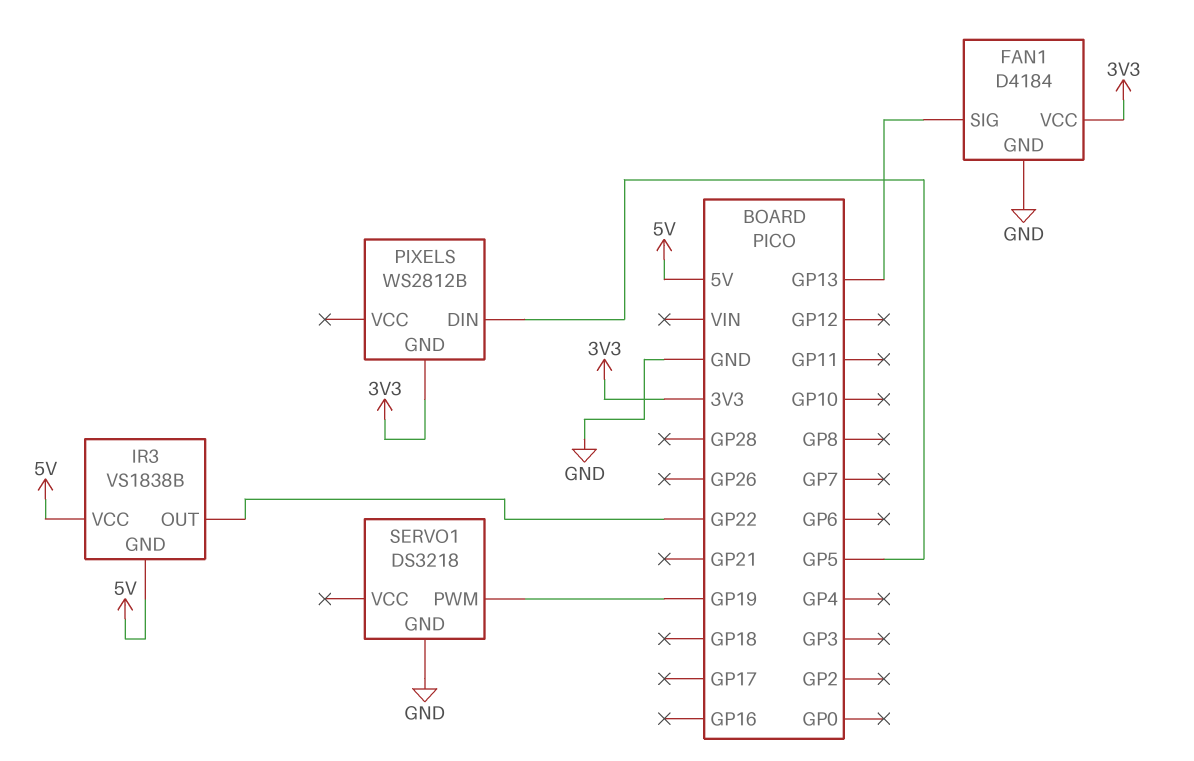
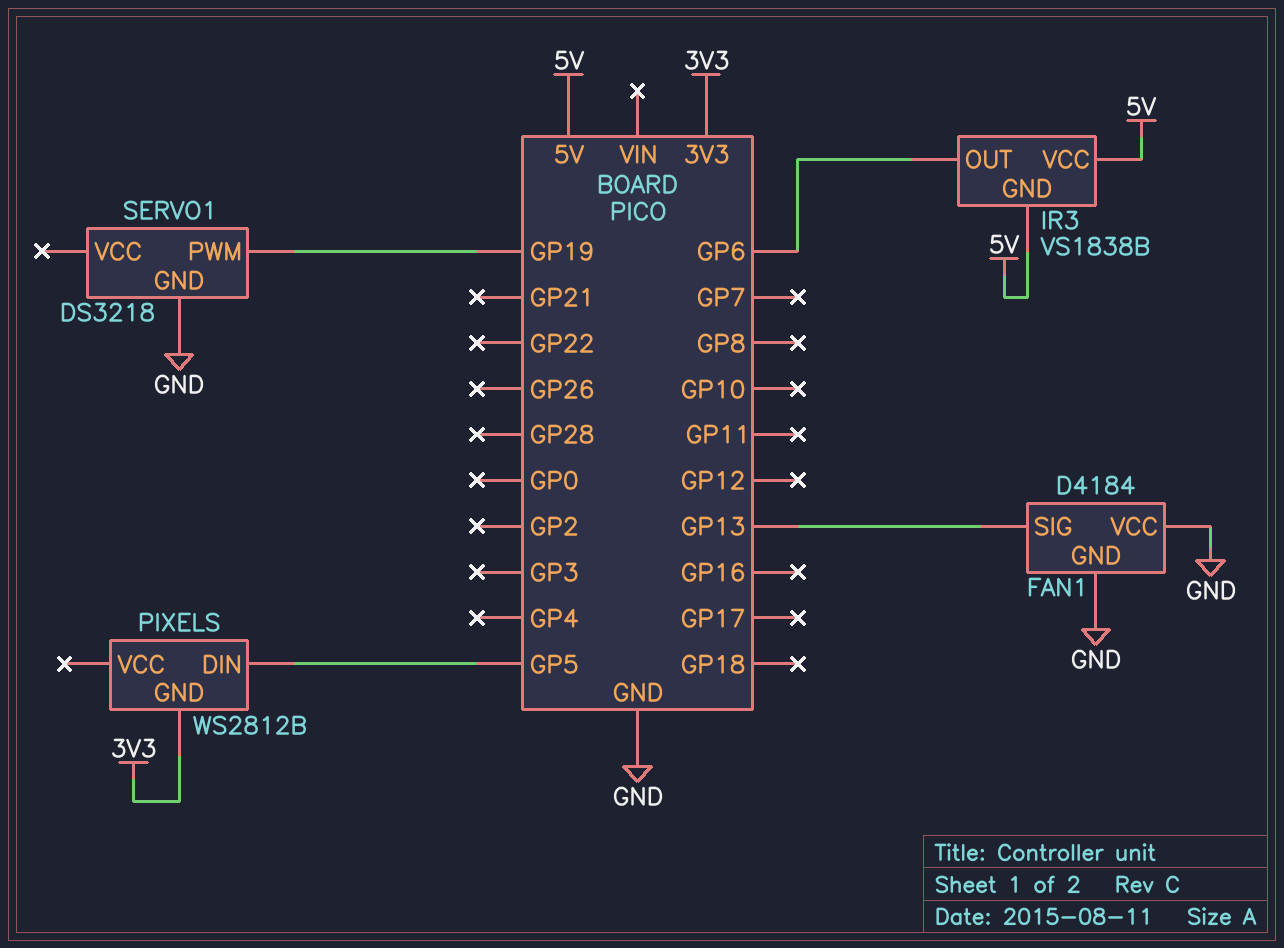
FAN1 pin VCC: 3V3 -> GND
IR3 pin OUT: GP22 -> GP6

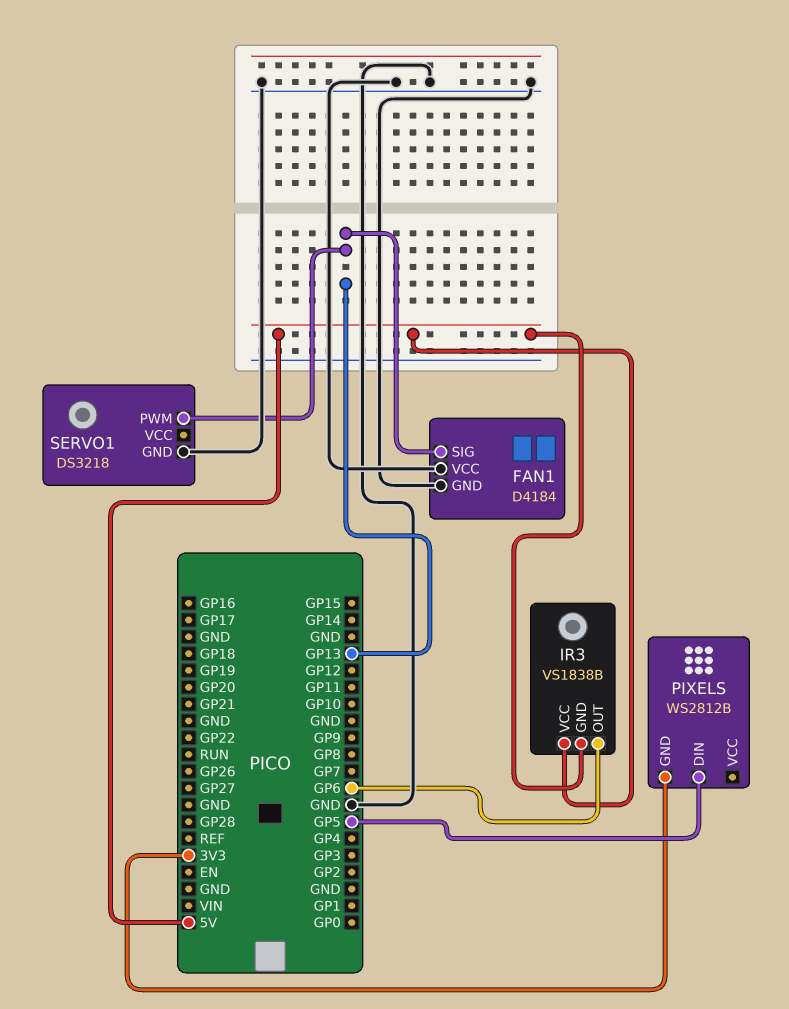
SERVO1 pin PWM: GP19 -> GP13

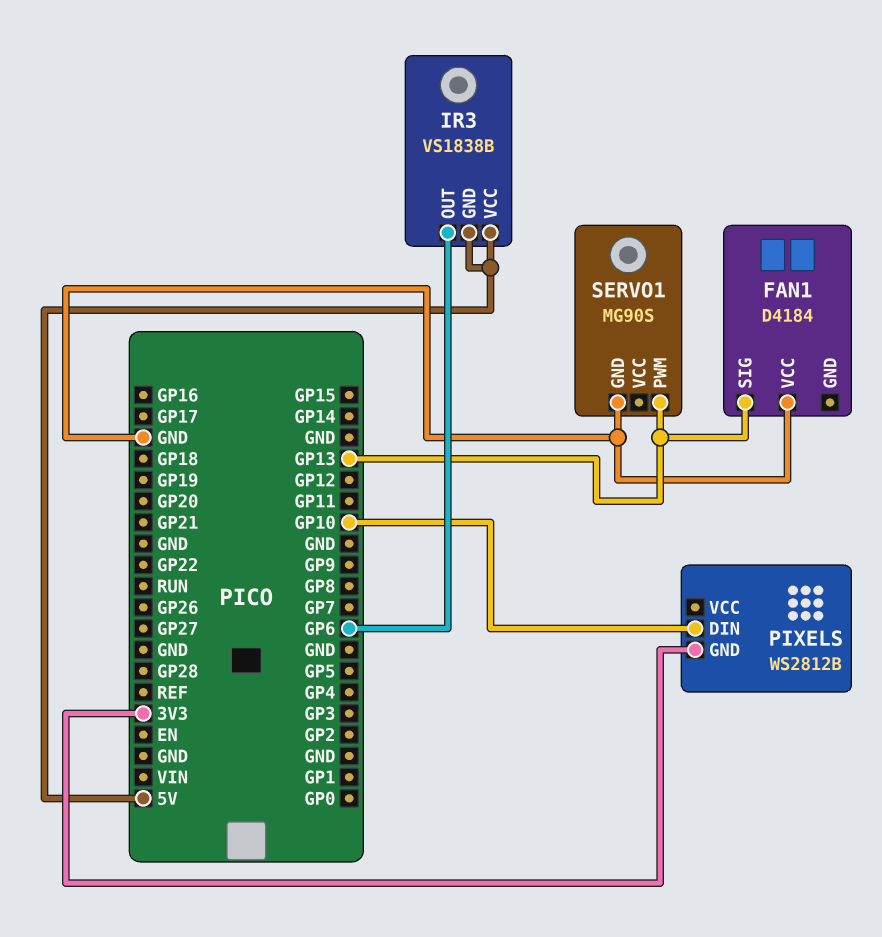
FAN1 pin GND: GND -> none
PIXELS pin DIN: GP5 -> GP10
SERVO1: DS3218 -> MG90S

